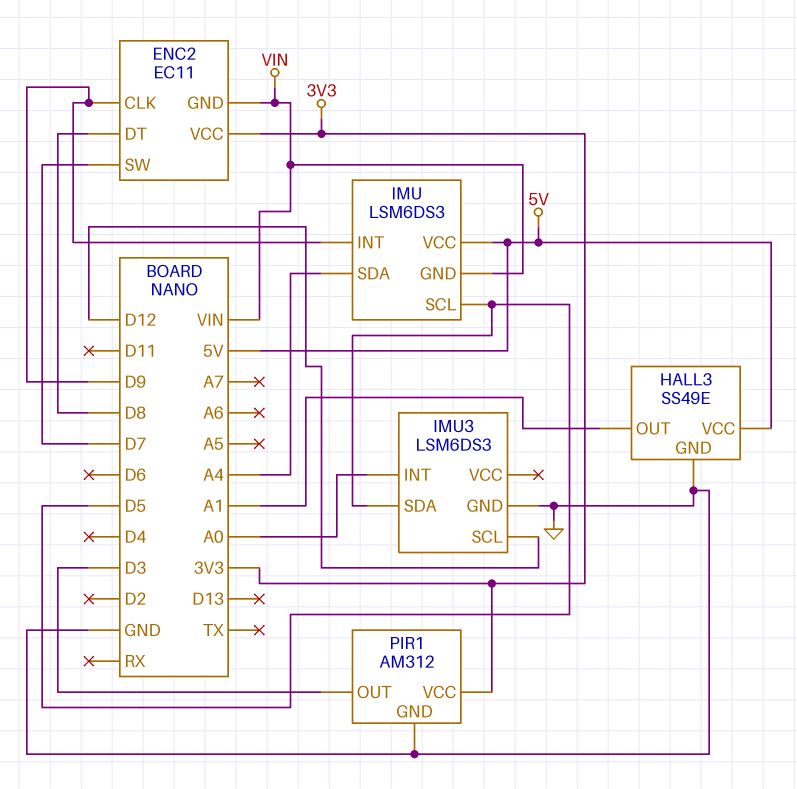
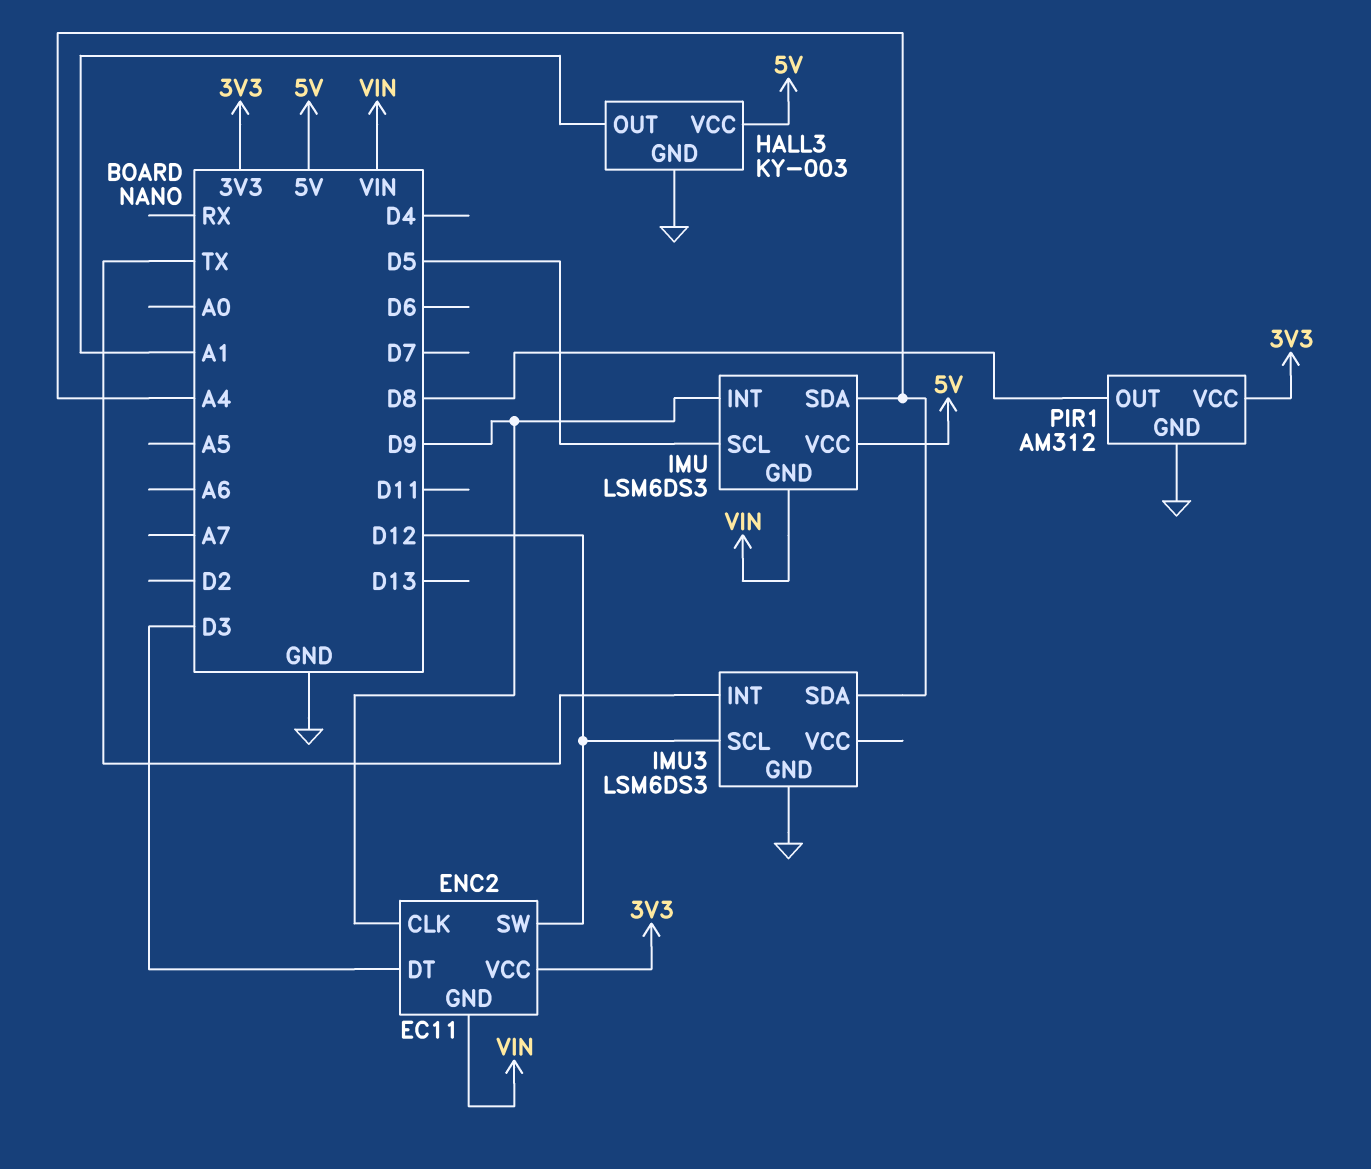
ENC2 pin DT: D8 -> D3
ENC2 pin SW: D7 -> D12
HALL3: SS49E -> KY-003
IMU3 pin INT: A0 -> TX
IMU3 pin SDA: D5 -> A4
PIR1 pin OUT: D3 -> D8

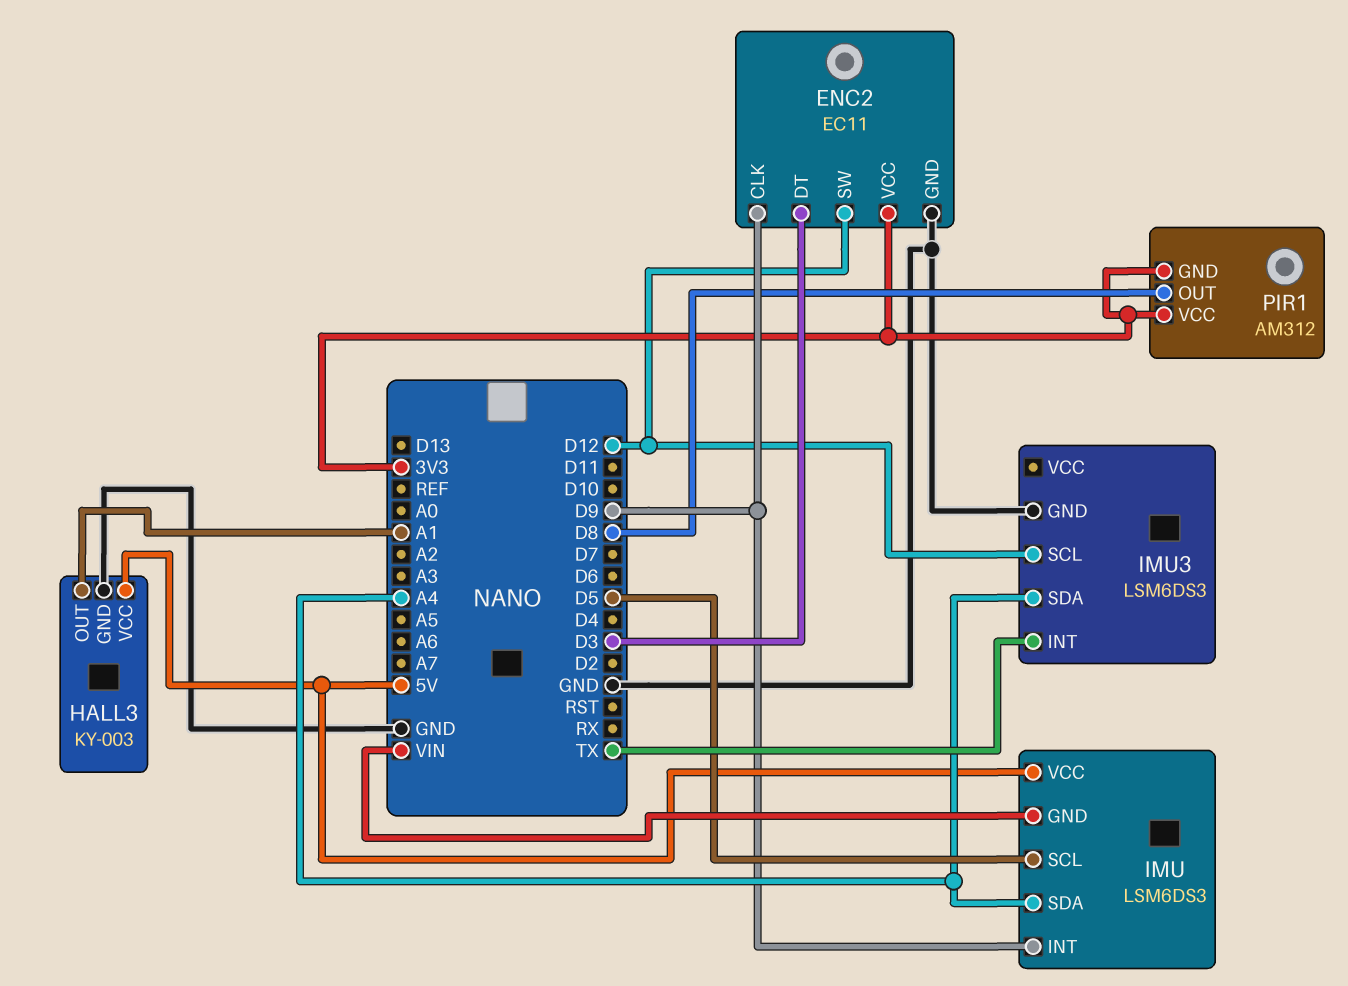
ENC2 pin GND: VIN -> GND
PIR1 pin GND: GND -> 3V3

